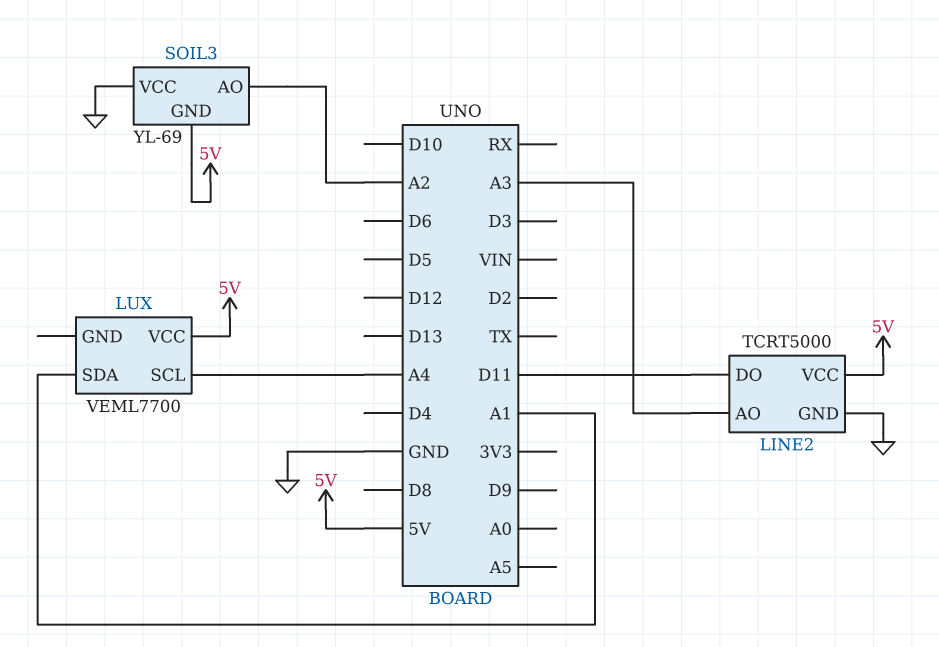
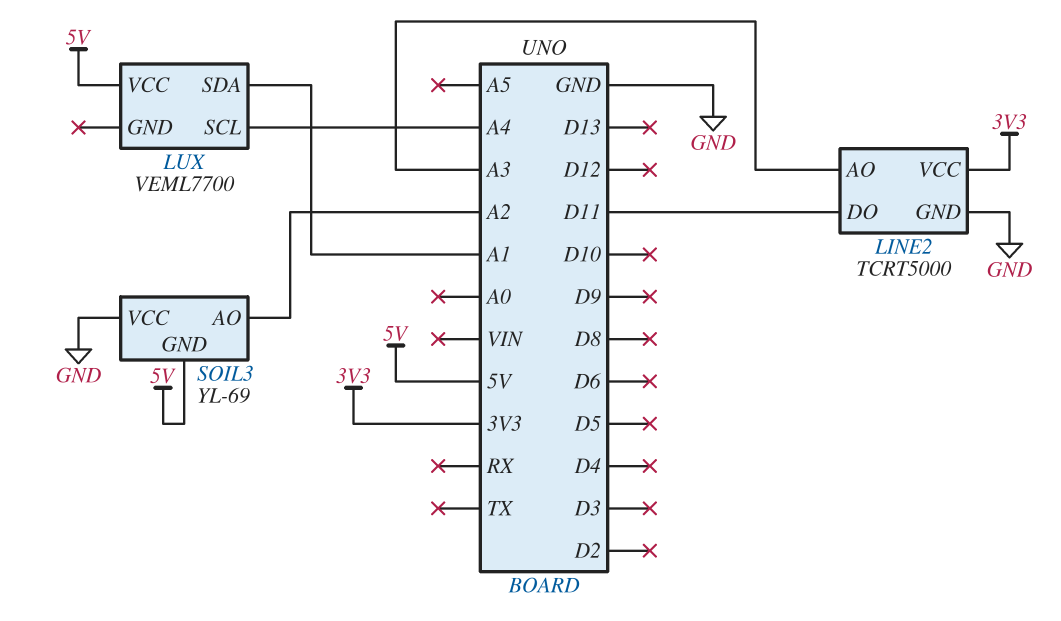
LINE2 pin VCC: 5V -> 3V3

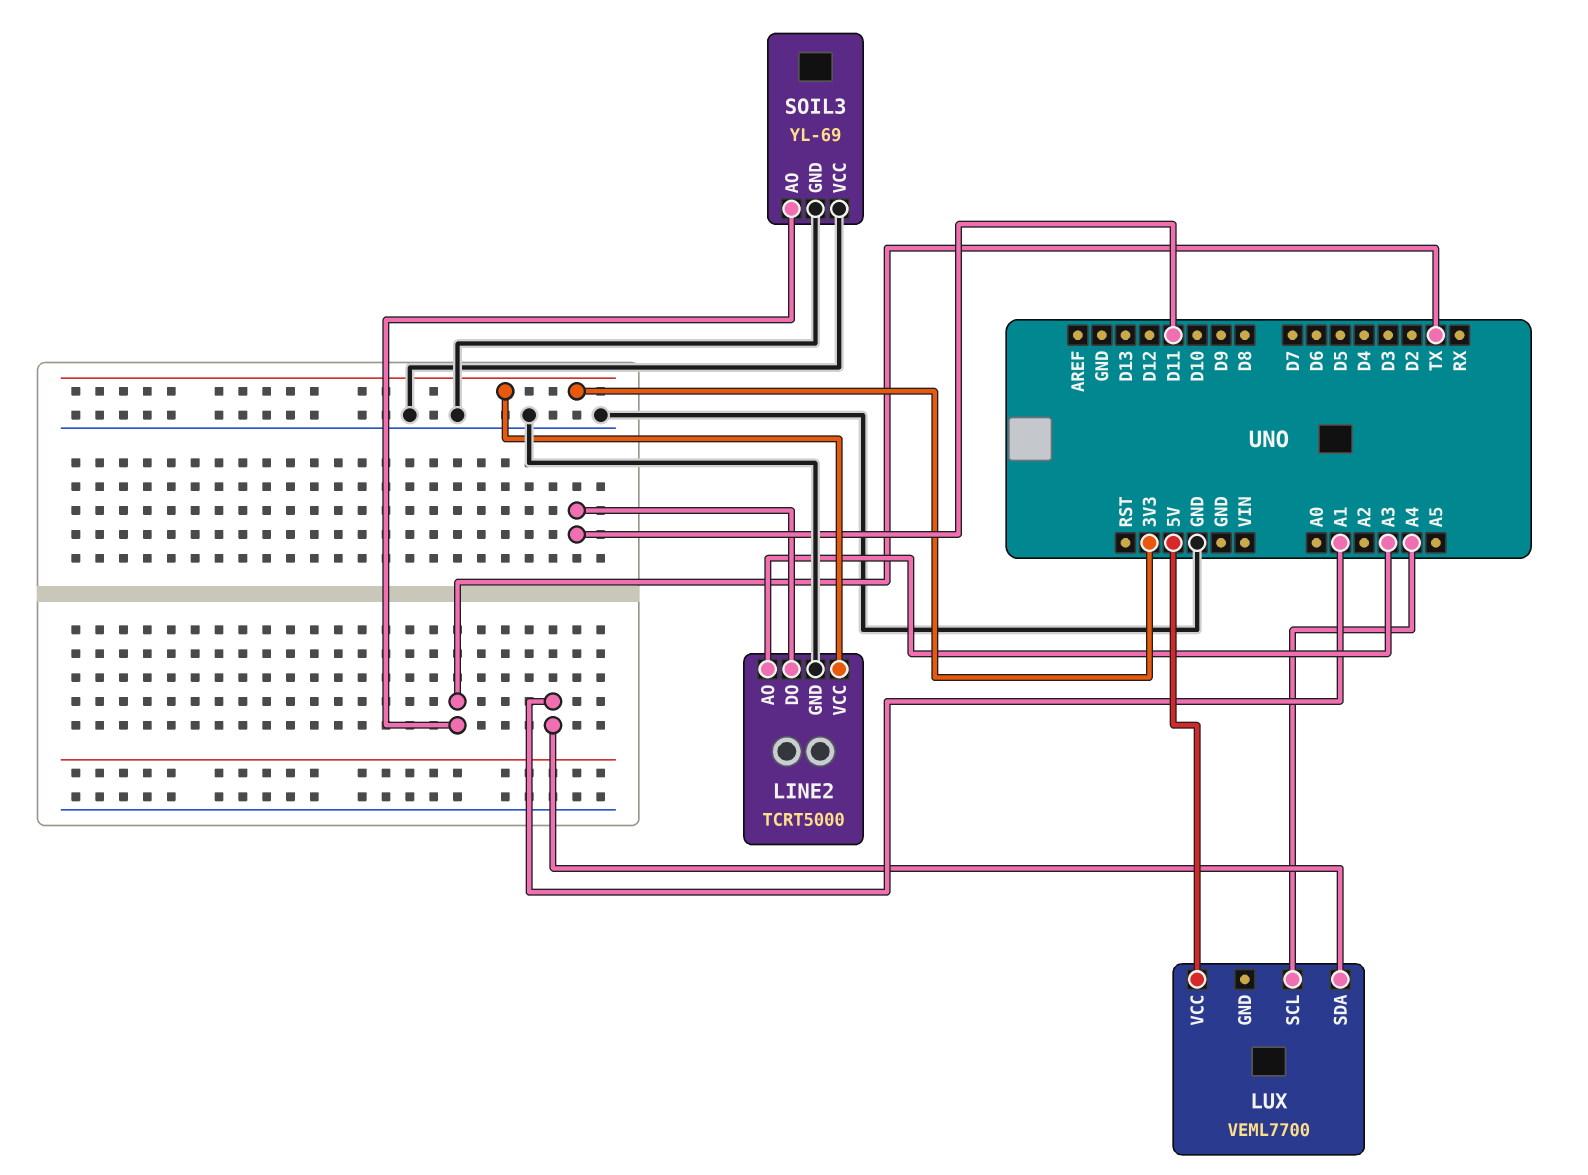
SOIL3 pin AO: A2 -> TX
SOIL3 pin GND: 5V -> GND

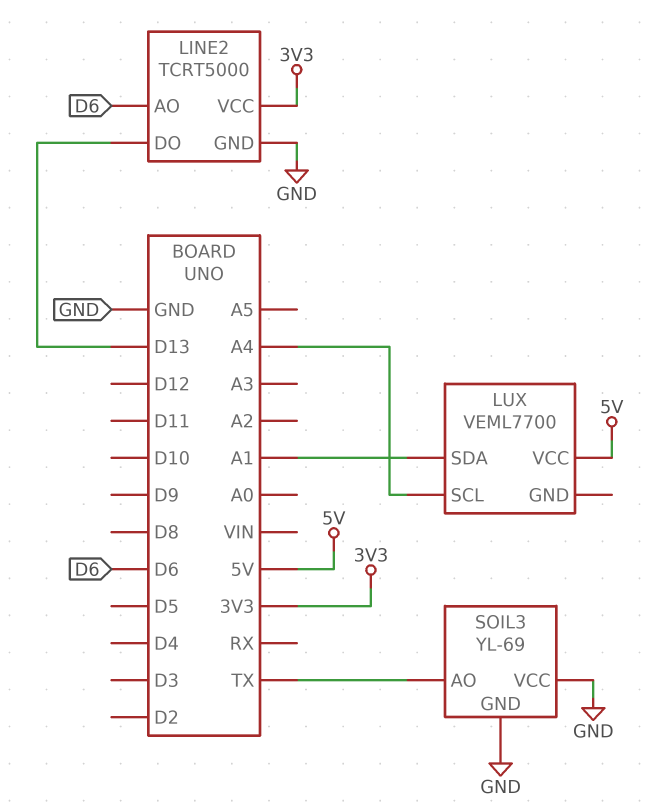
LINE2 pin AO: A3 -> D6
LINE2 pin DO: D11 -> D13

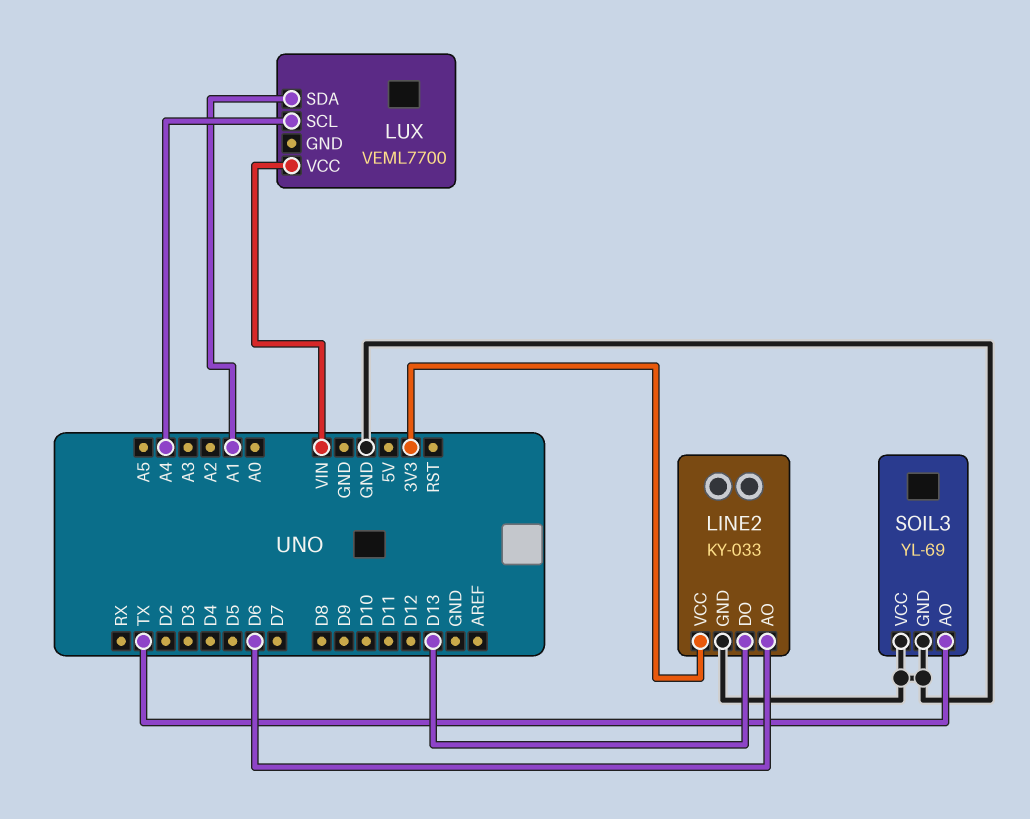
LINE2: TCRT5000 -> KY-033
LUX pin VCC: 5V -> VIN

